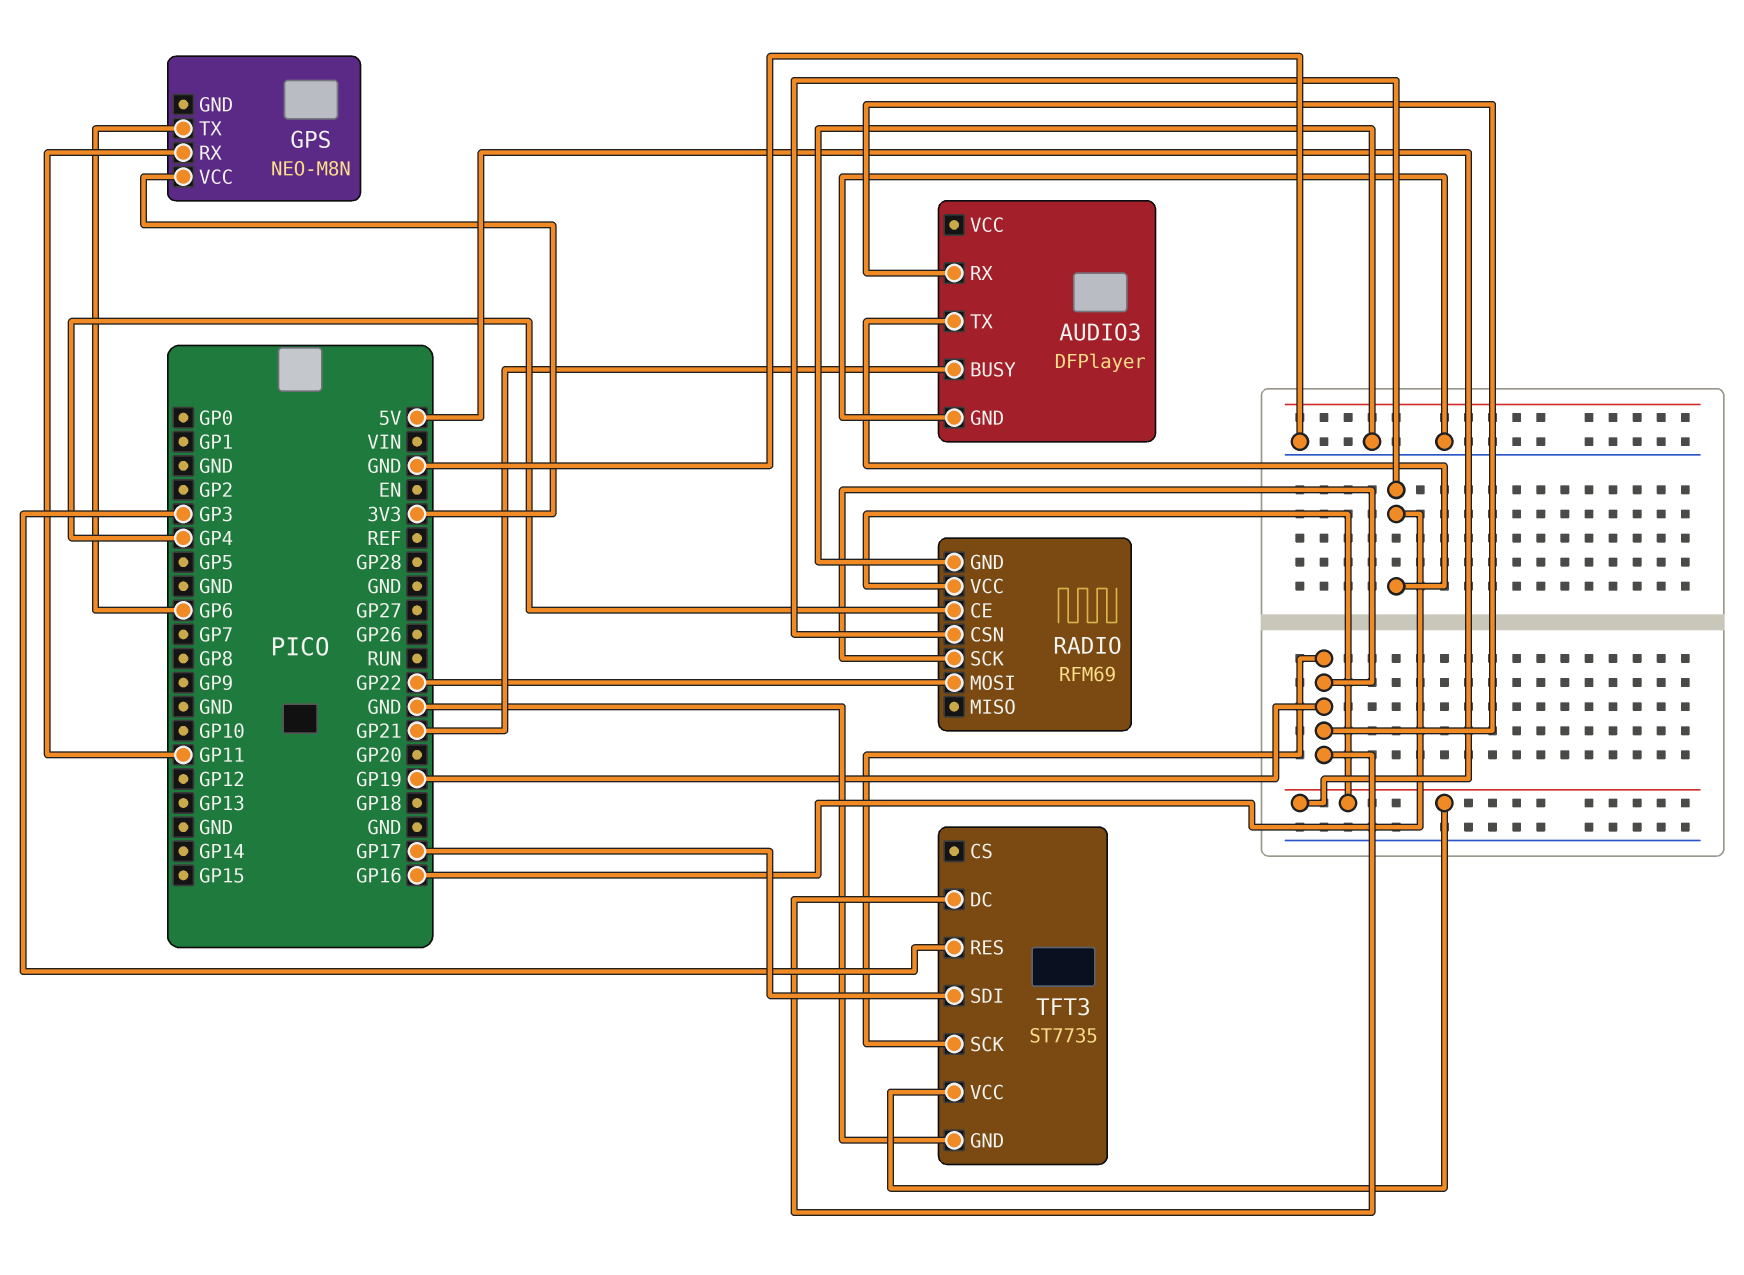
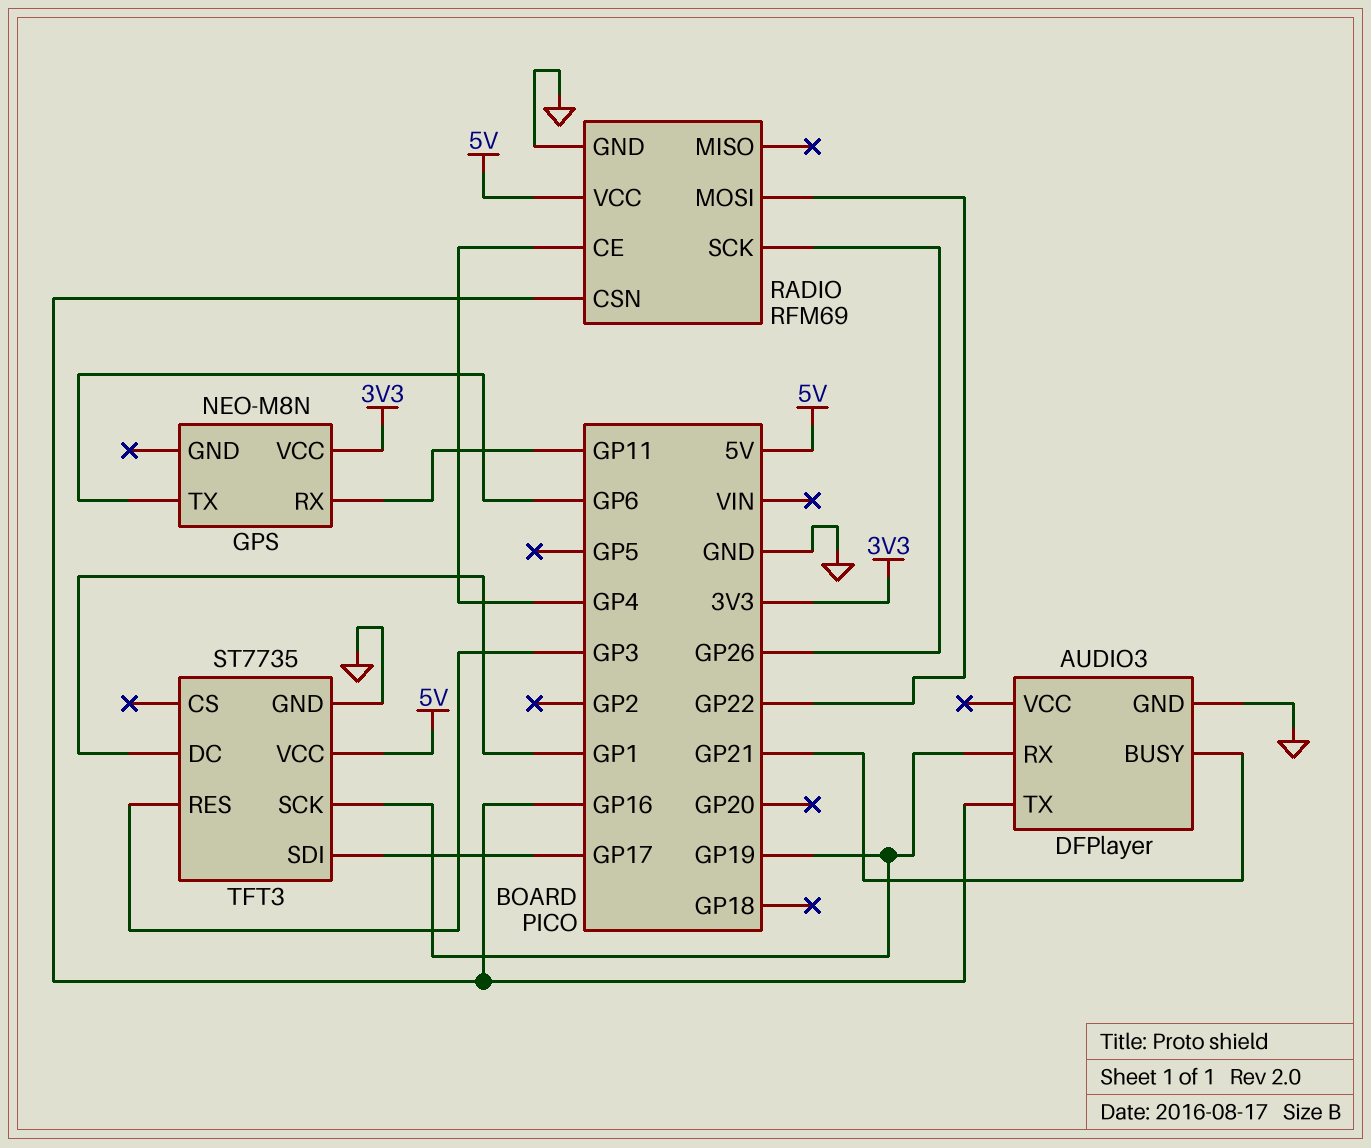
RADIO pin SCK: GP19 -> GP26
TFT3 pin DC: GP19 -> GP1

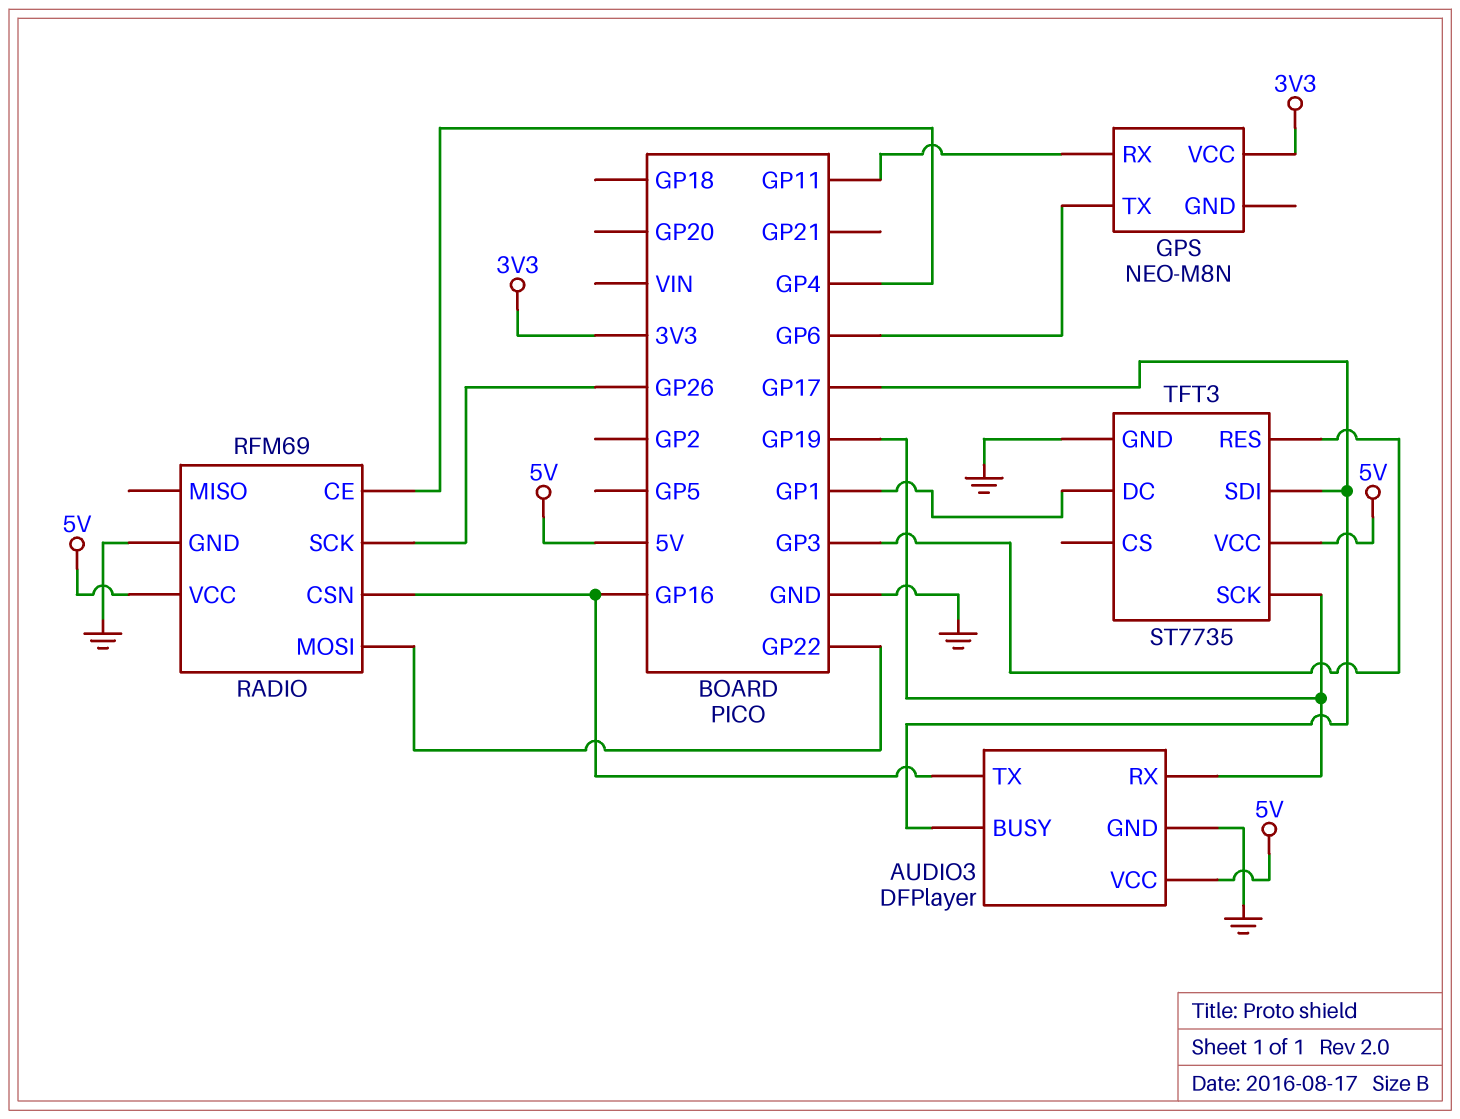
AUDIO3 pin BUSY: GP21 -> GP17
AUDIO3 pin VCC: none -> 5V

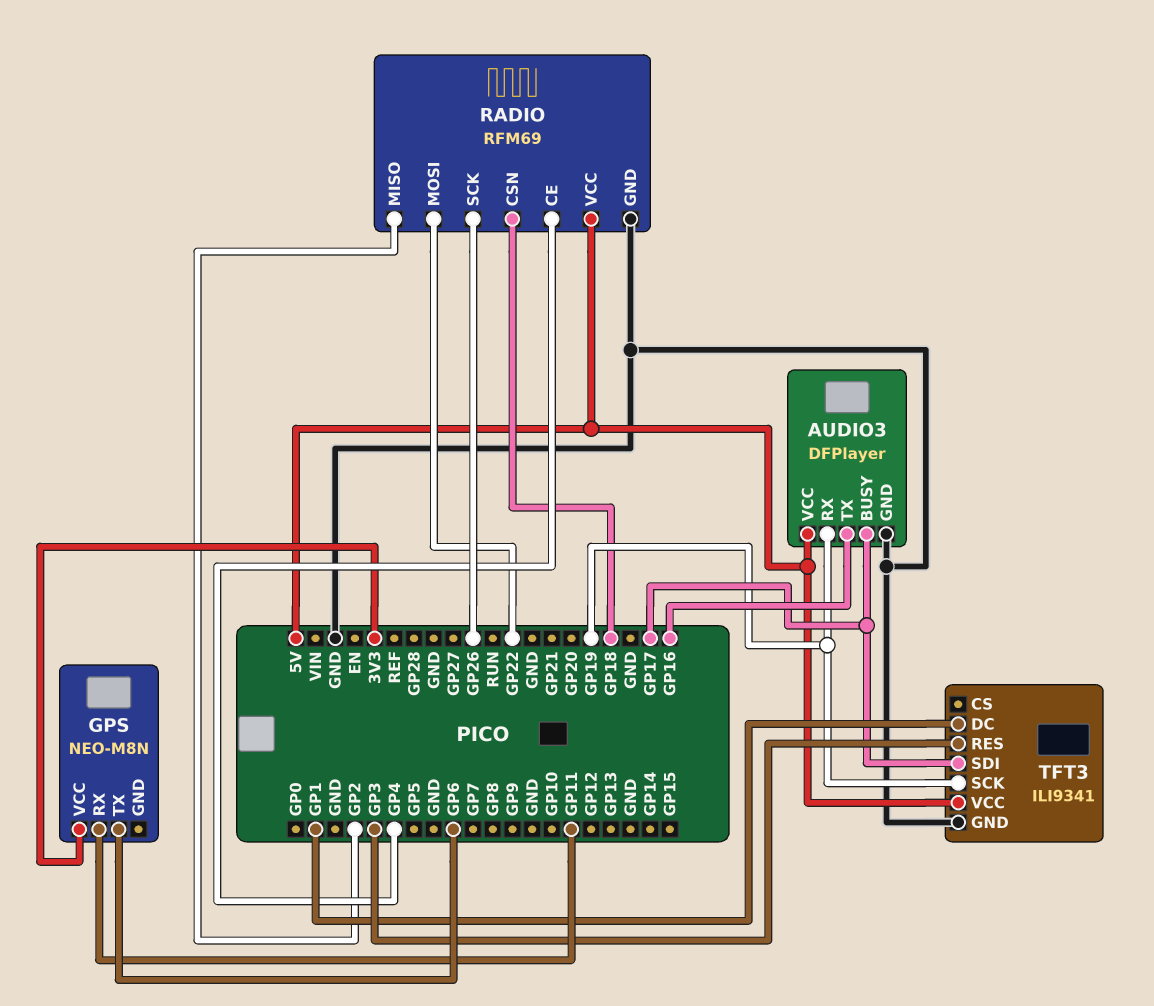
RADIO pin CSN: GP16 -> GP18
RADIO pin MISO: none -> GP2
TFT3: ST7735 -> ILI9341

